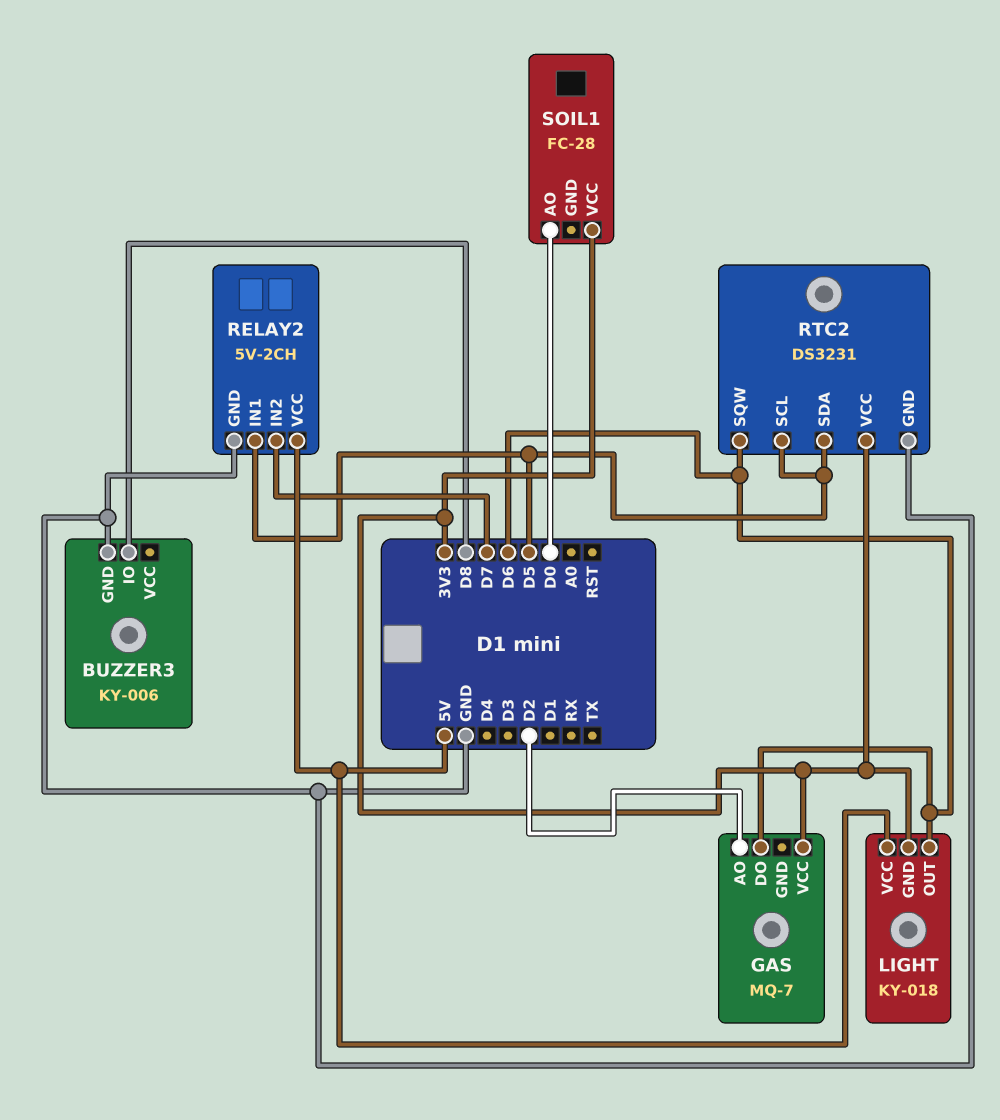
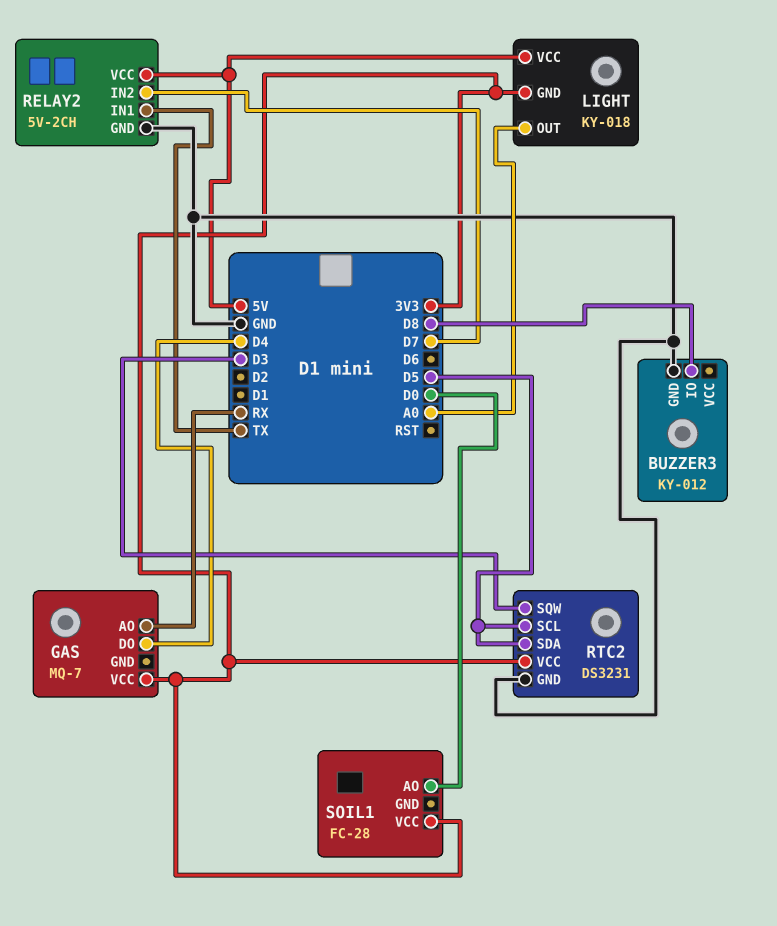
BUZZER3: KY-006 -> KY-012
GAS pin AO: D2 -> RX
GAS pin DO: D6 -> D4
LIGHT pin OUT: D6 -> A0
RELAY2 pin IN1: D5 -> TX
RTC2 pin SQW: D6 -> D3

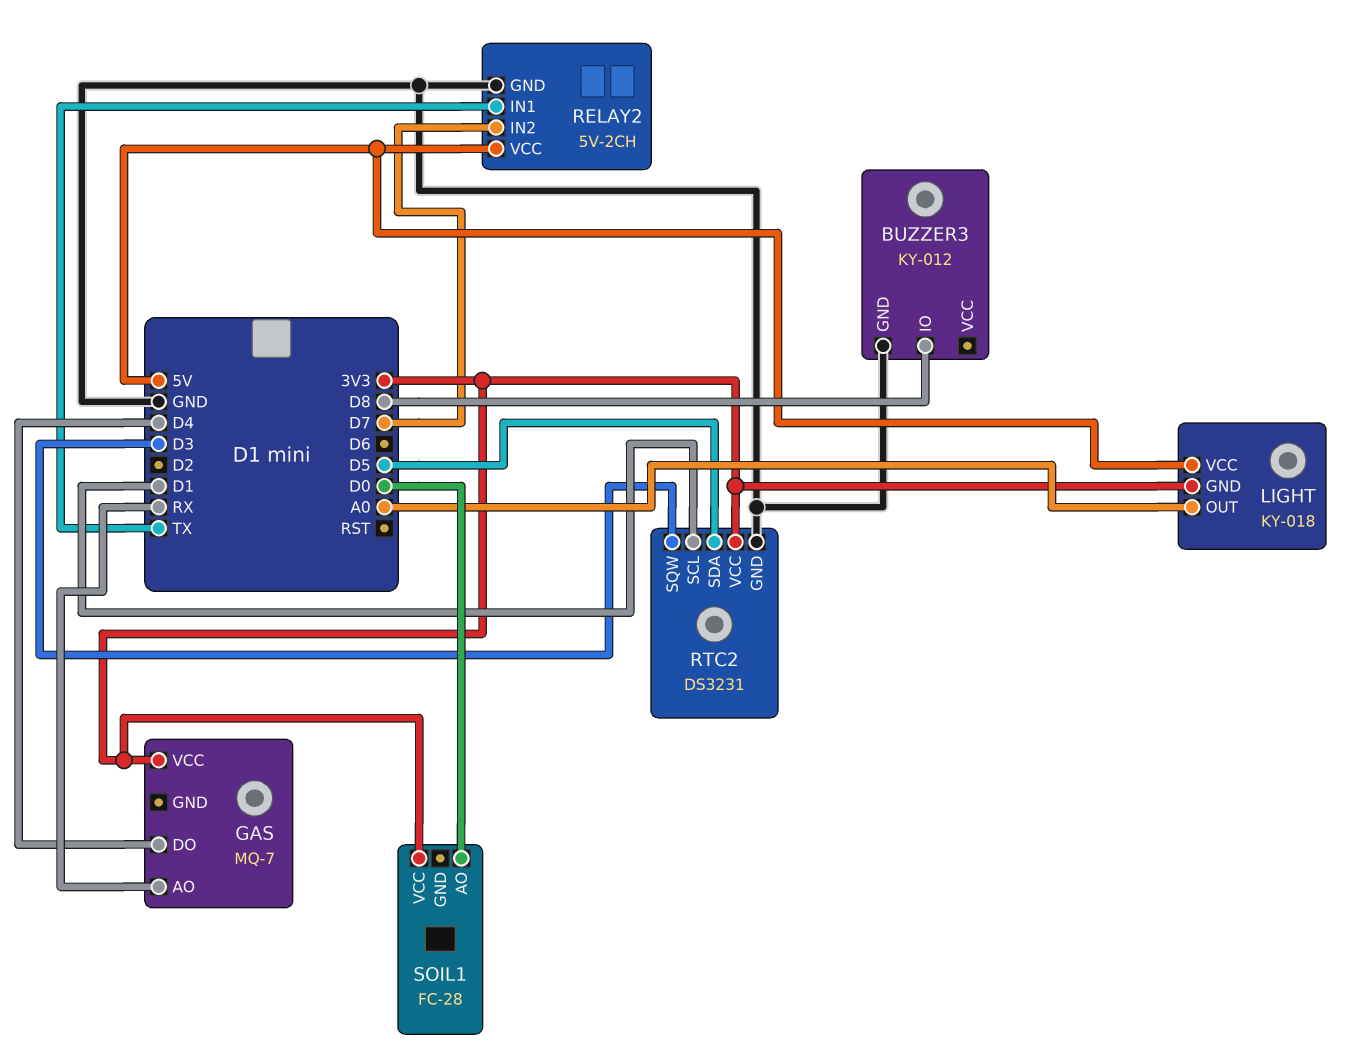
RTC2 pin SCL: D5 -> D1

